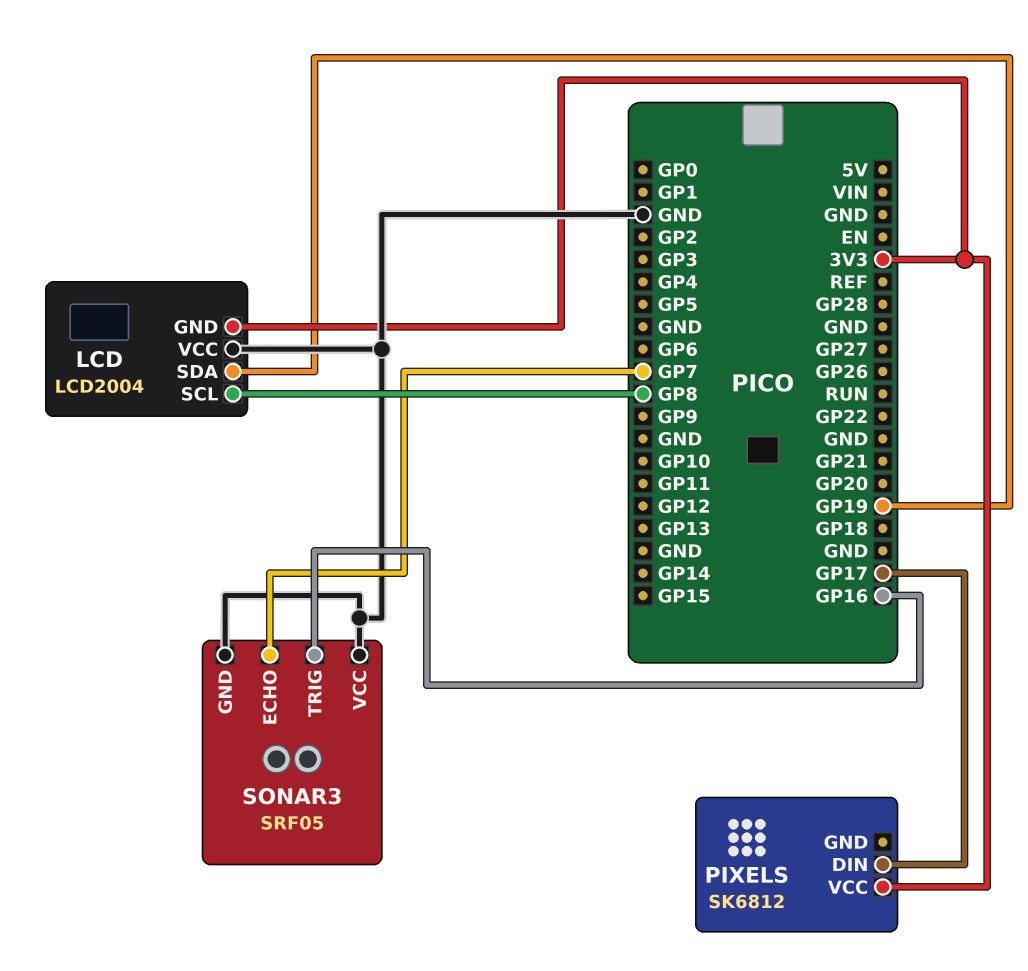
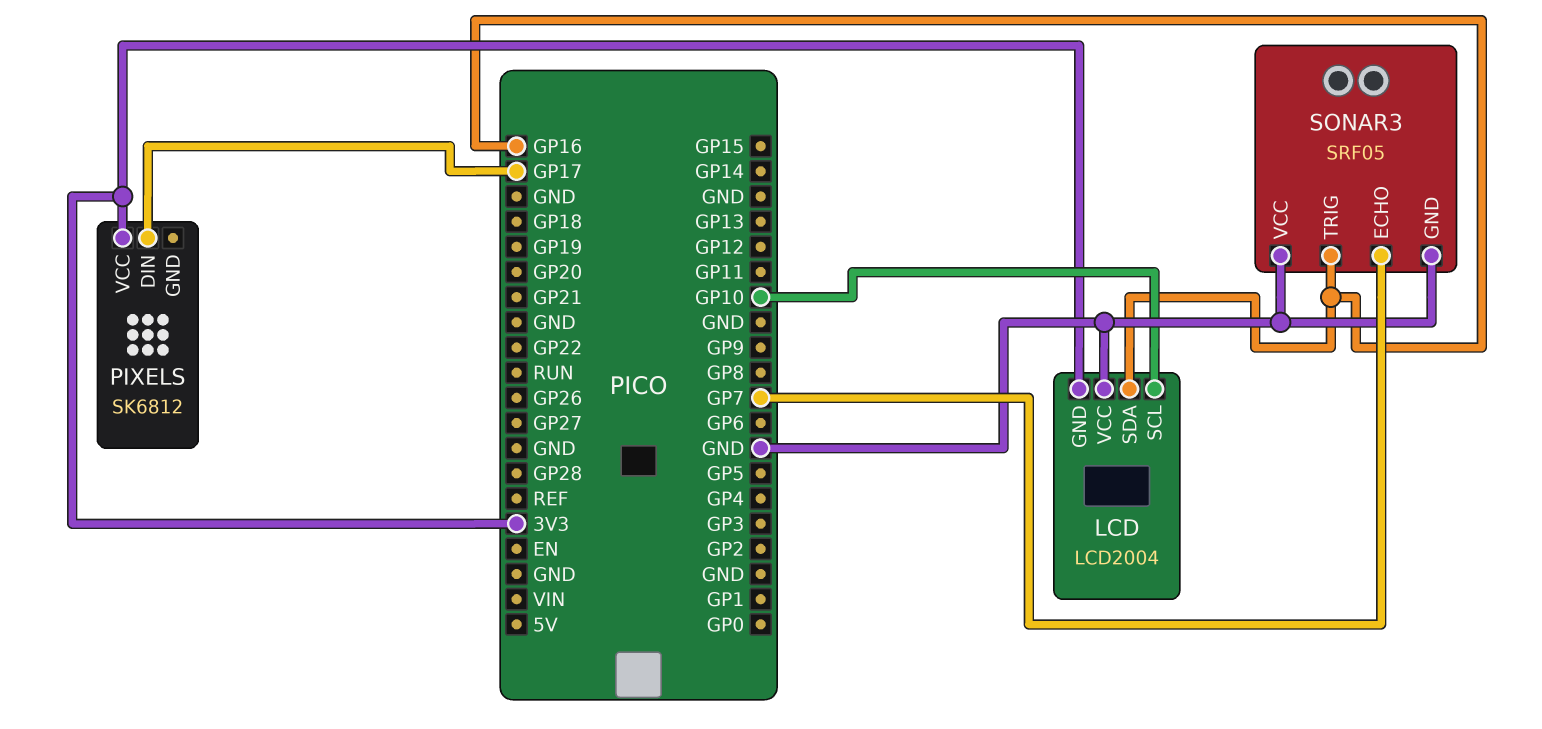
LCD pin SCL: GP8 -> GP10
LCD pin SDA: GP19 -> GP16

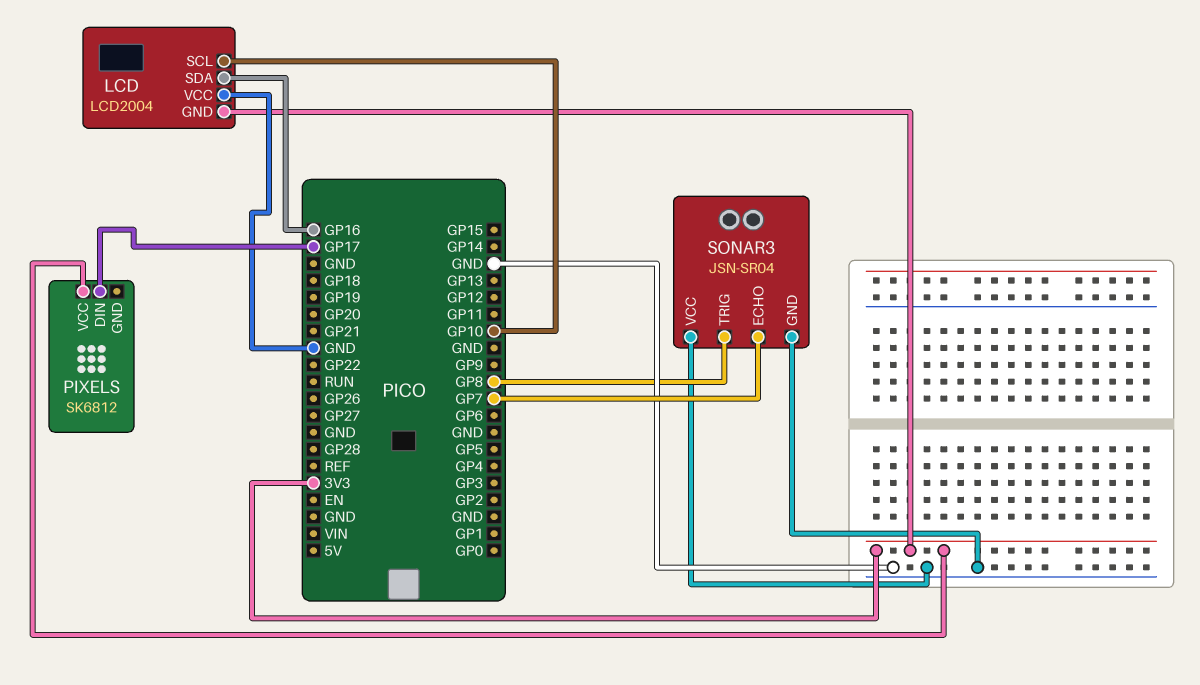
SONAR3: SRF05 -> JSN-SR04
SONAR3 pin TRIG: GP16 -> GP8

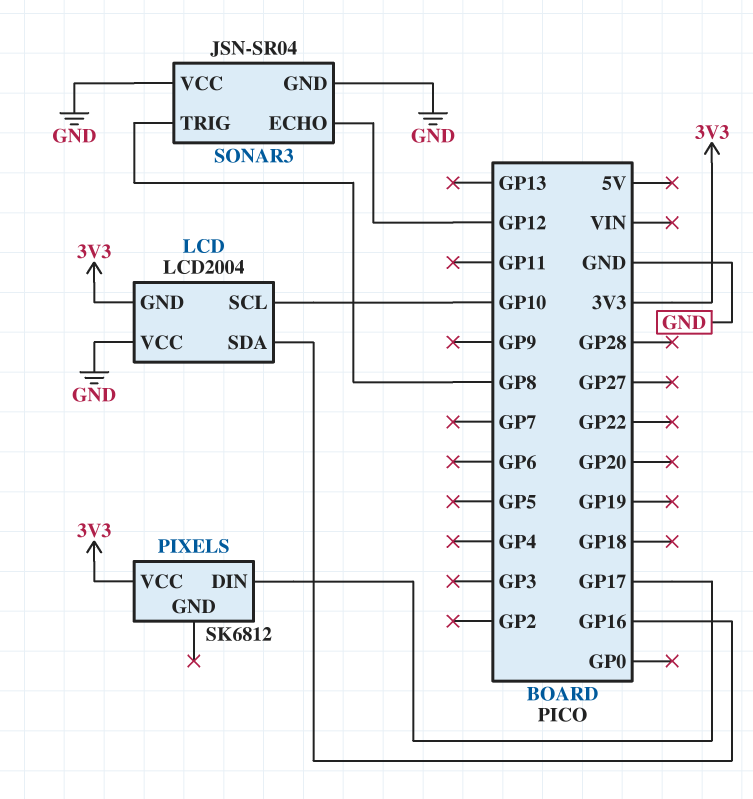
SONAR3 pin ECHO: GP7 -> GP12

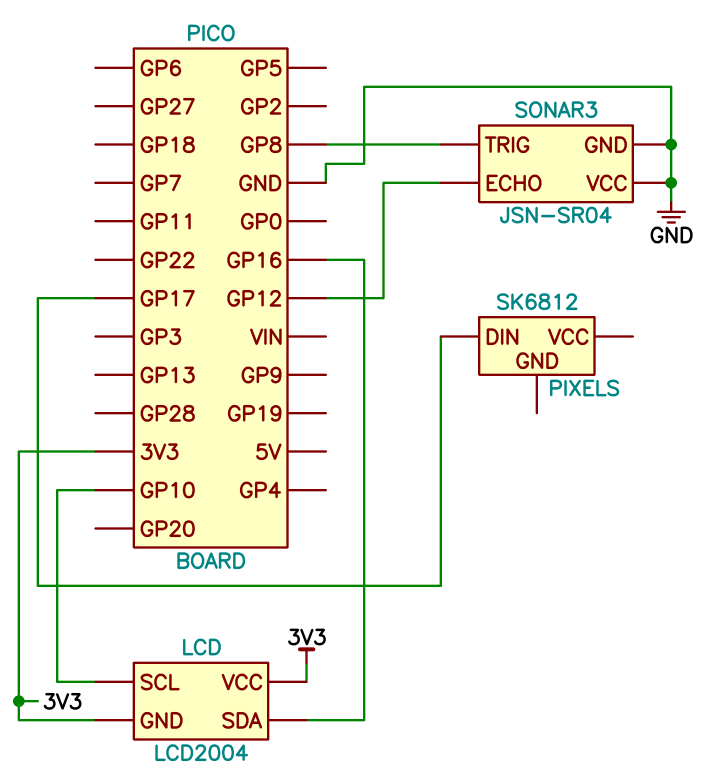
LCD pin VCC: GND -> 3V3
PIXELS pin VCC: 3V3 -> none

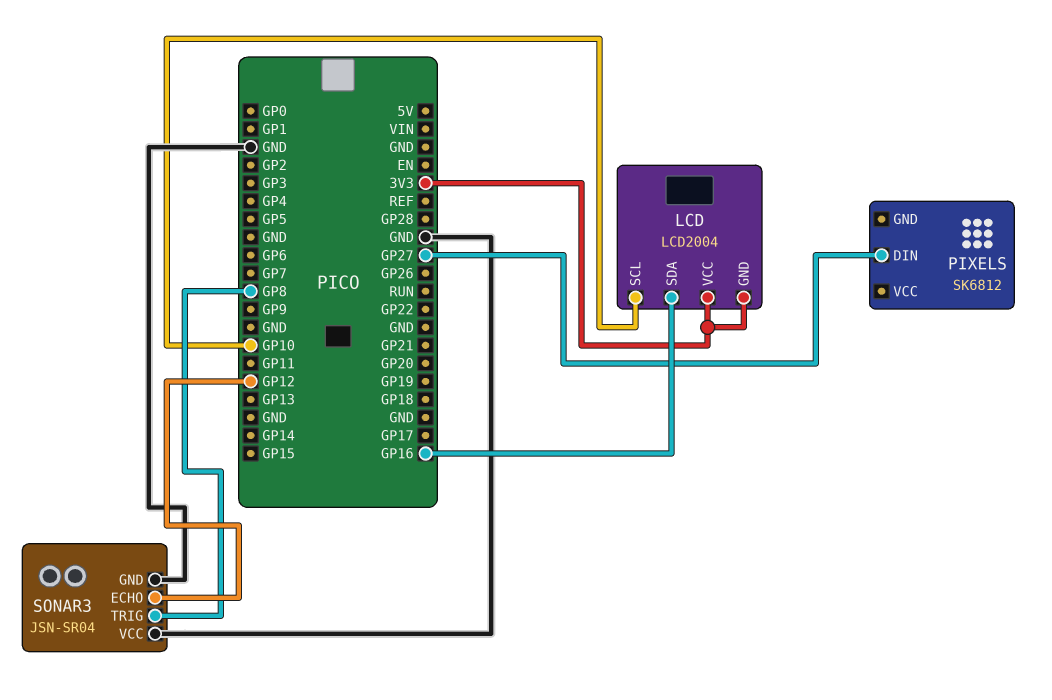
PIXELS pin DIN: GP17 -> GP27

